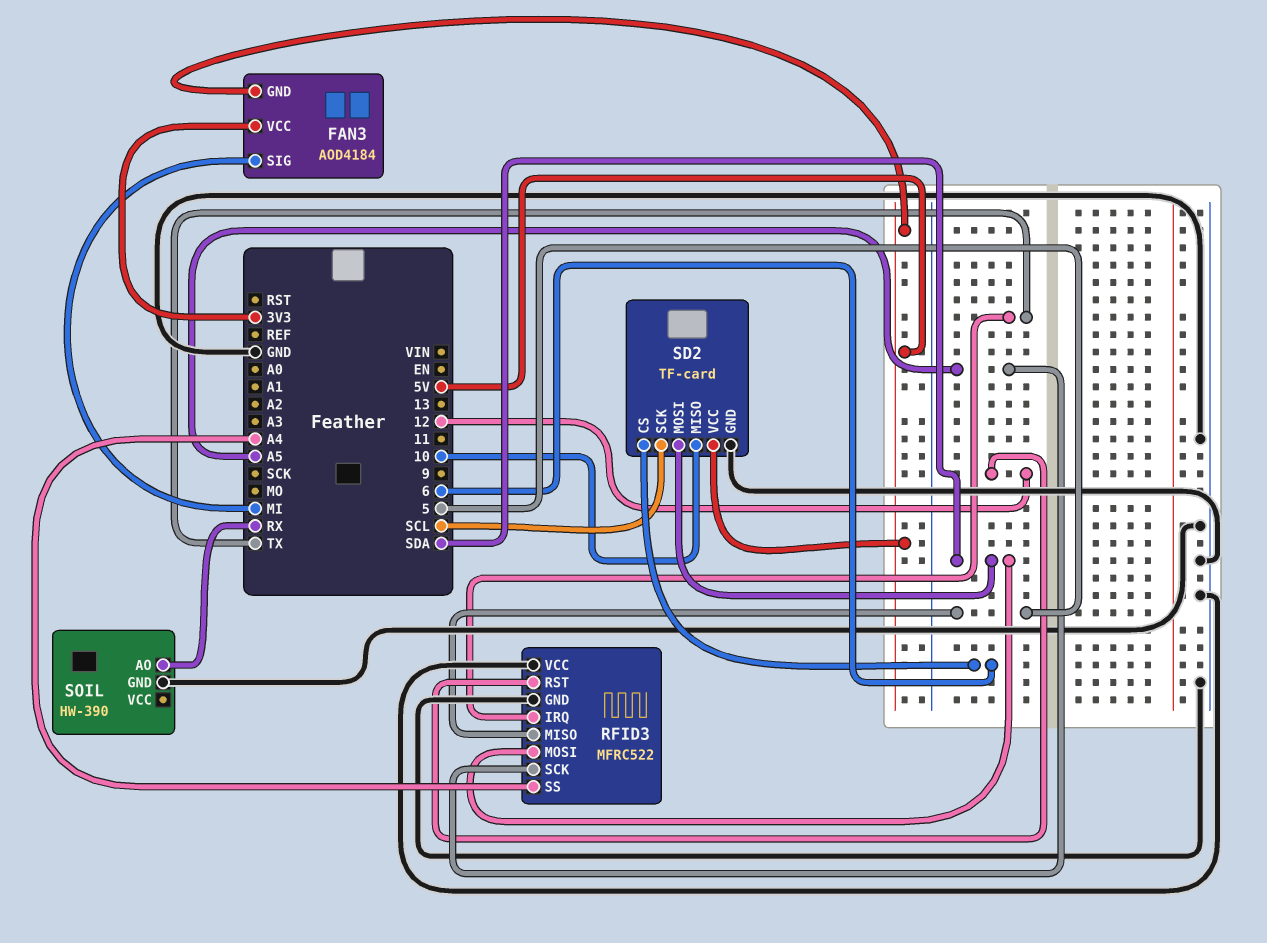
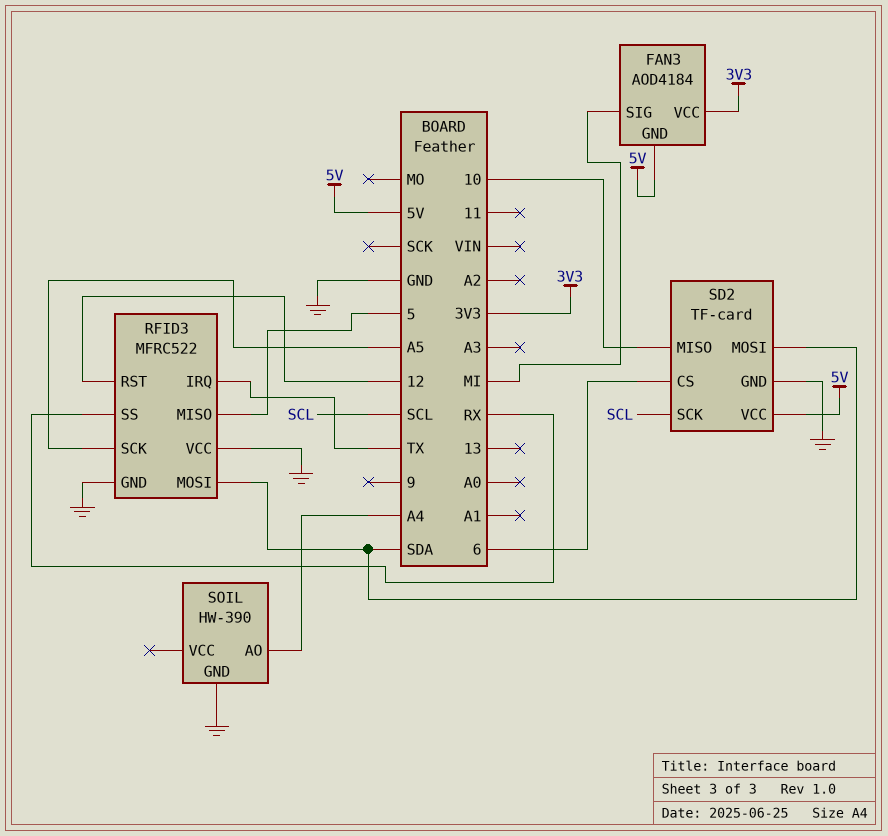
RFID3 pin SS: A4 -> RX
SOIL pin AO: RX -> A4

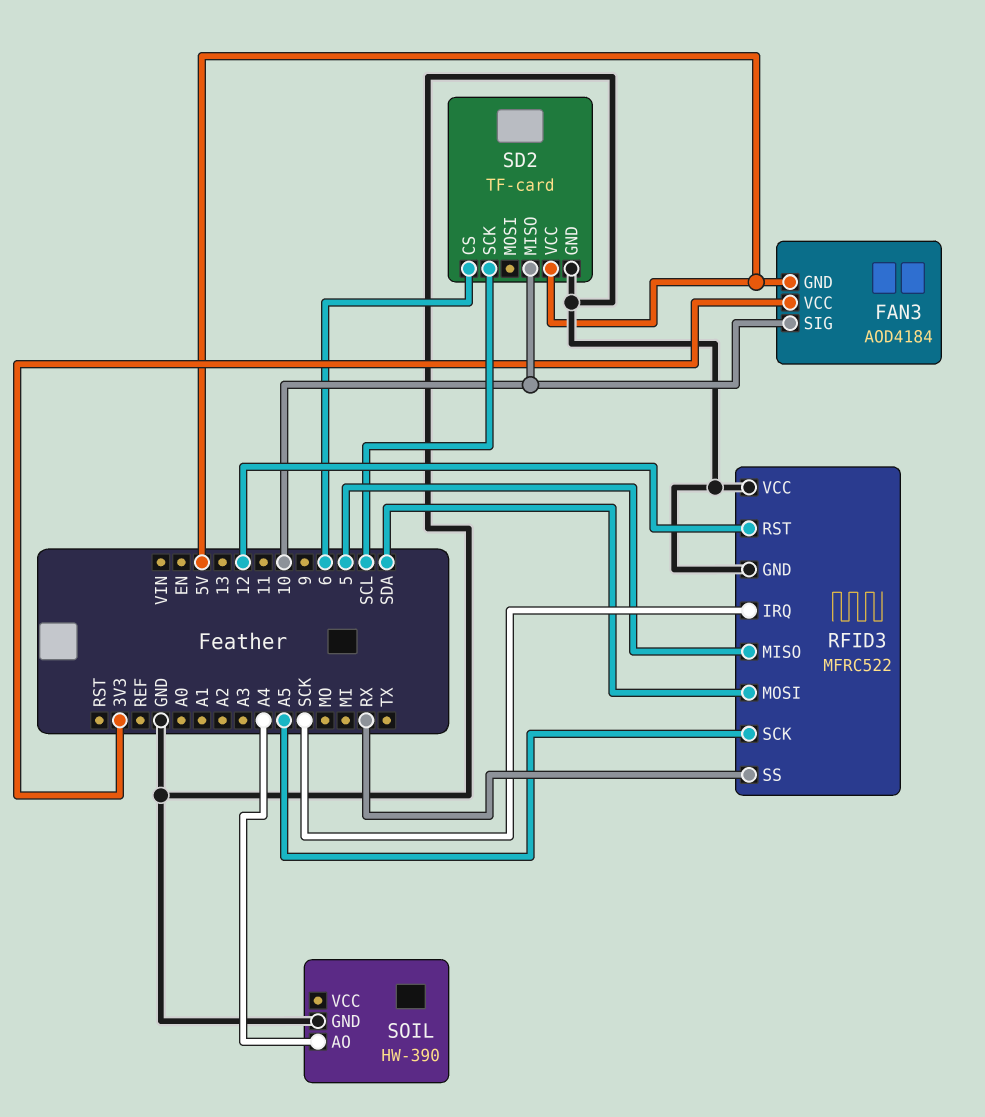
FAN3 pin SIG: MI -> 10
RFID3 pin IRQ: TX -> SCK
SD2 pin MOSI: SDA -> none

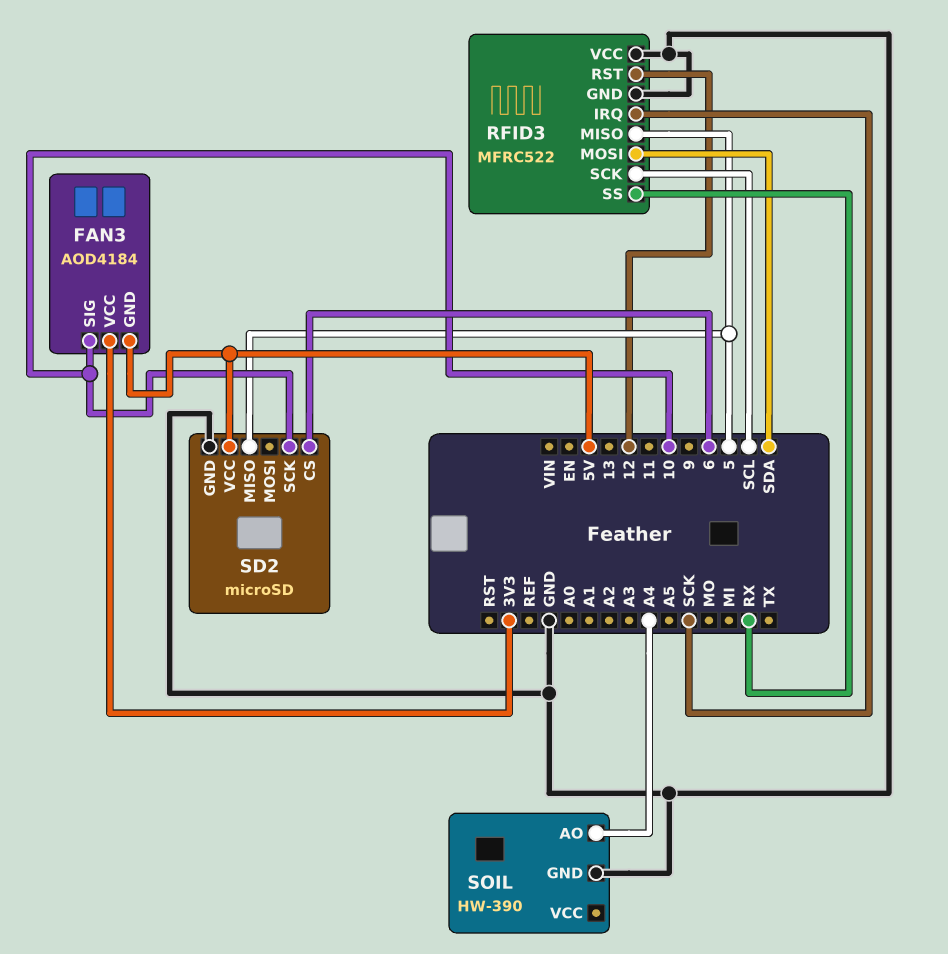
RFID3 pin SCK: A5 -> SCL
SD2: TF-card -> microSD
SD2 pin MISO: 10 -> 5
SD2 pin SCK: SCL -> 10

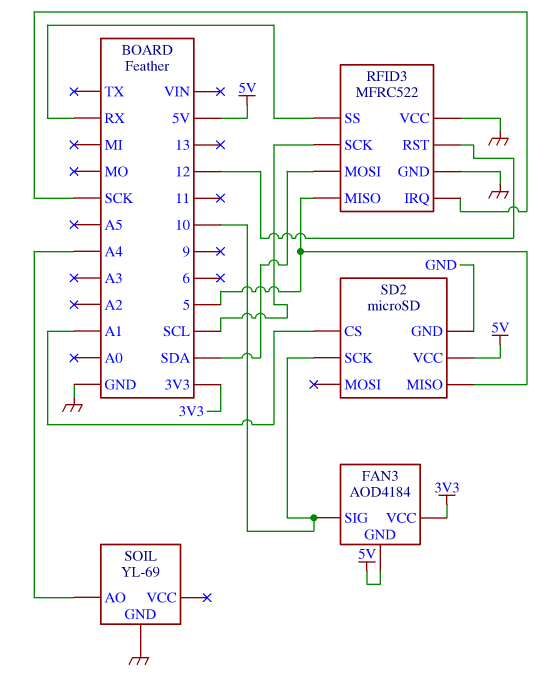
SD2 pin CS: 6 -> A1
SOIL: HW-390 -> YL-69

